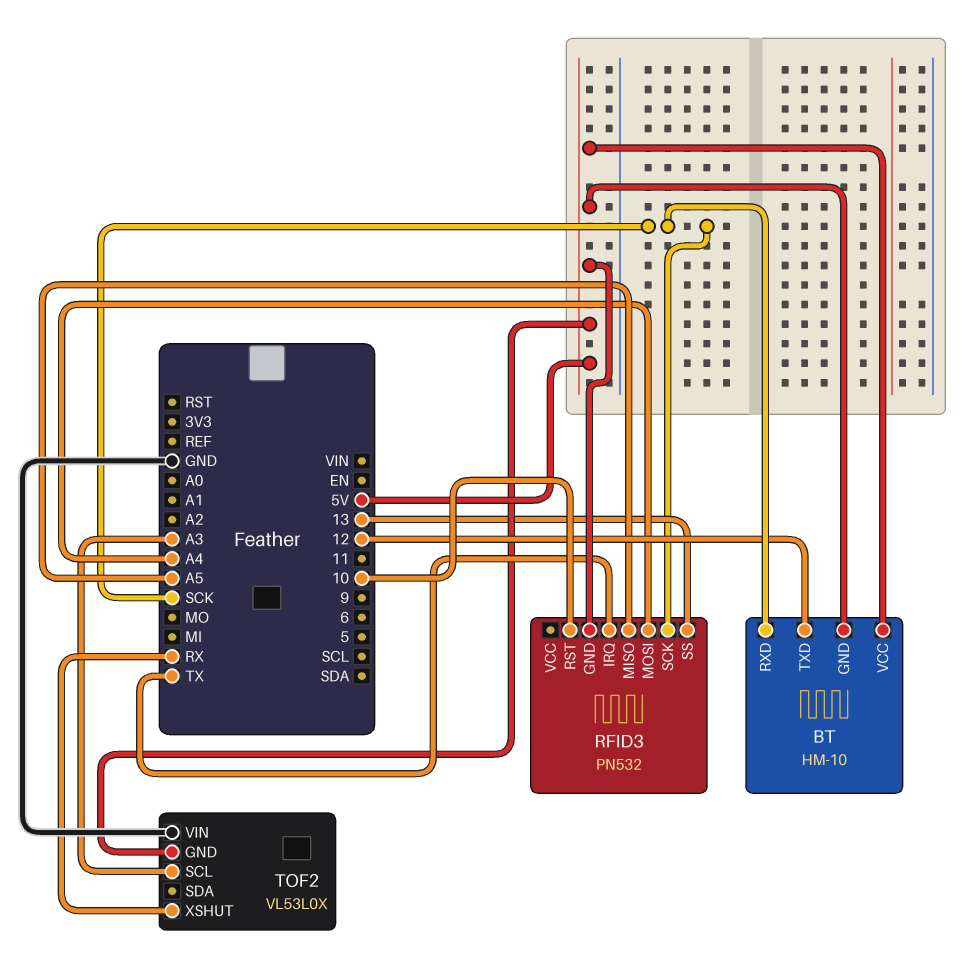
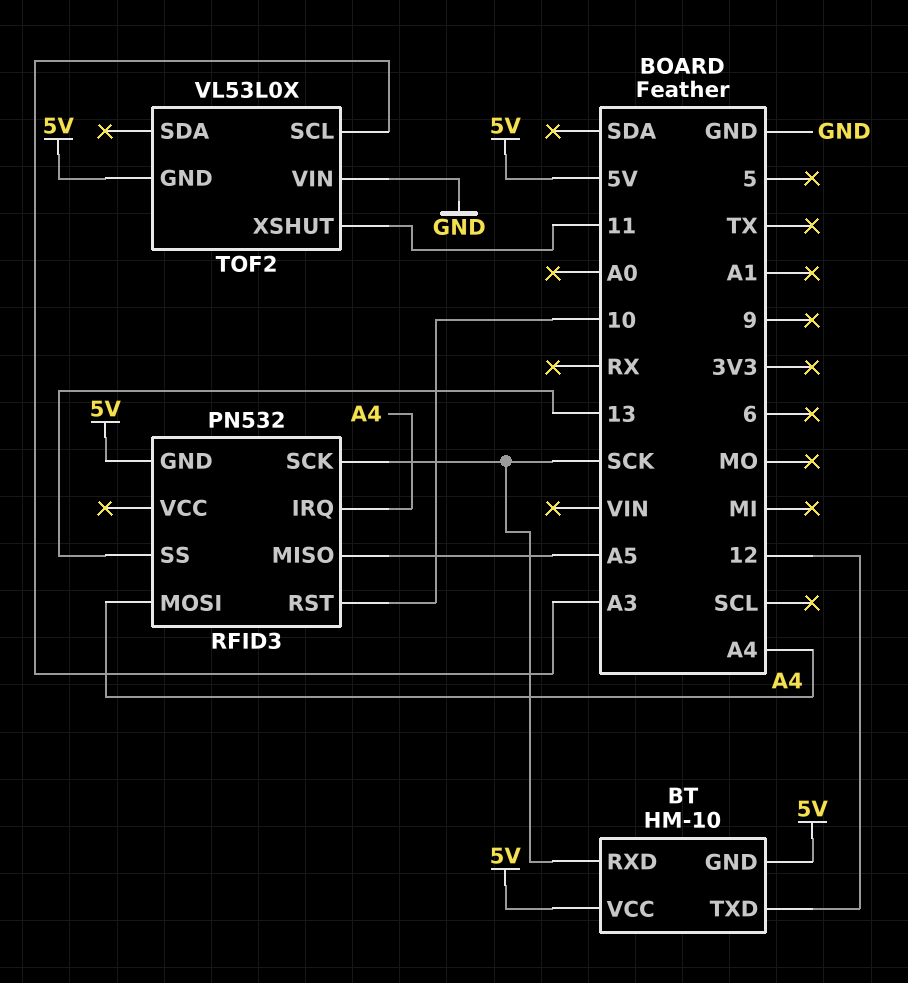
RFID3 pin IRQ: TX -> A4
TOF2 pin XSHUT: RX -> 11

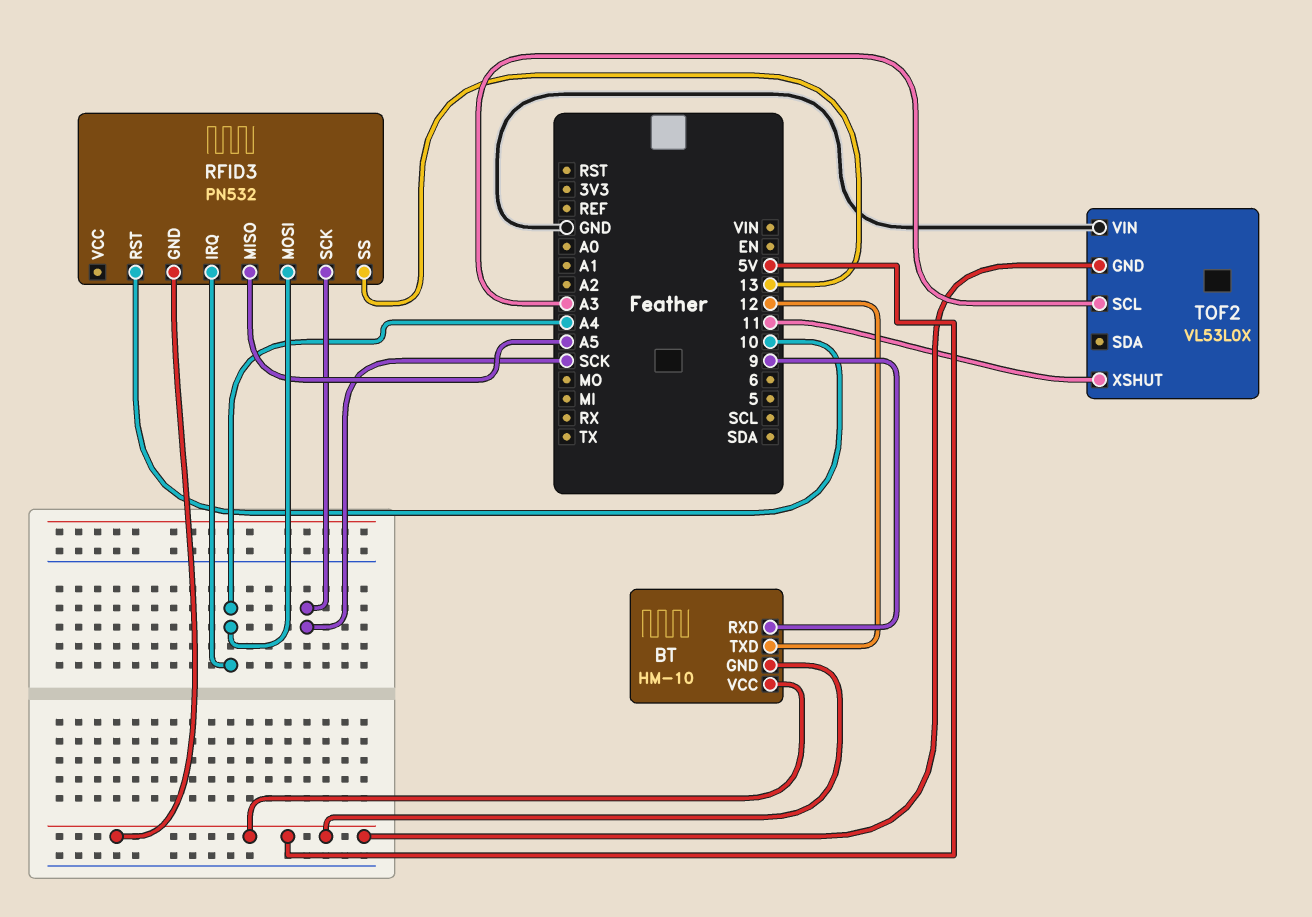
BT pin RXD: SCK -> 9

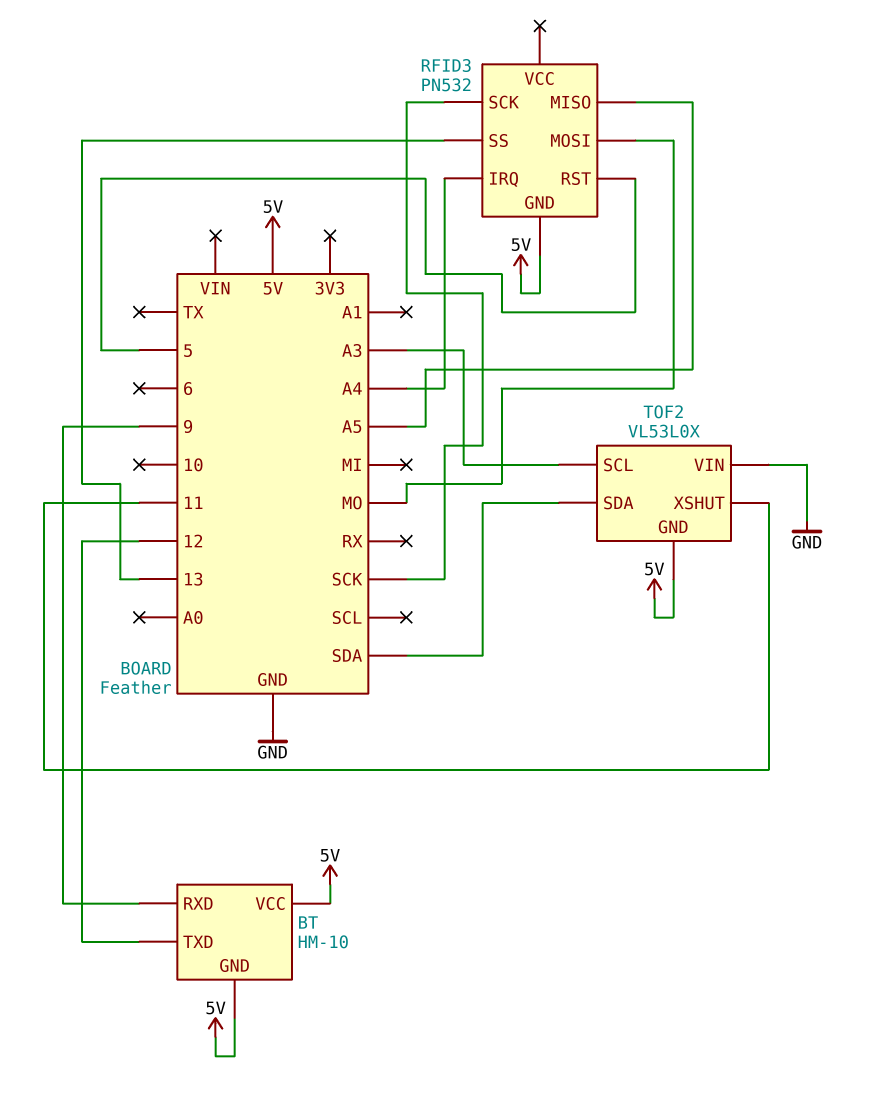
RFID3 pin MOSI: A4 -> MO
RFID3 pin RST: 10 -> 5
TOF2 pin SDA: none -> SDA

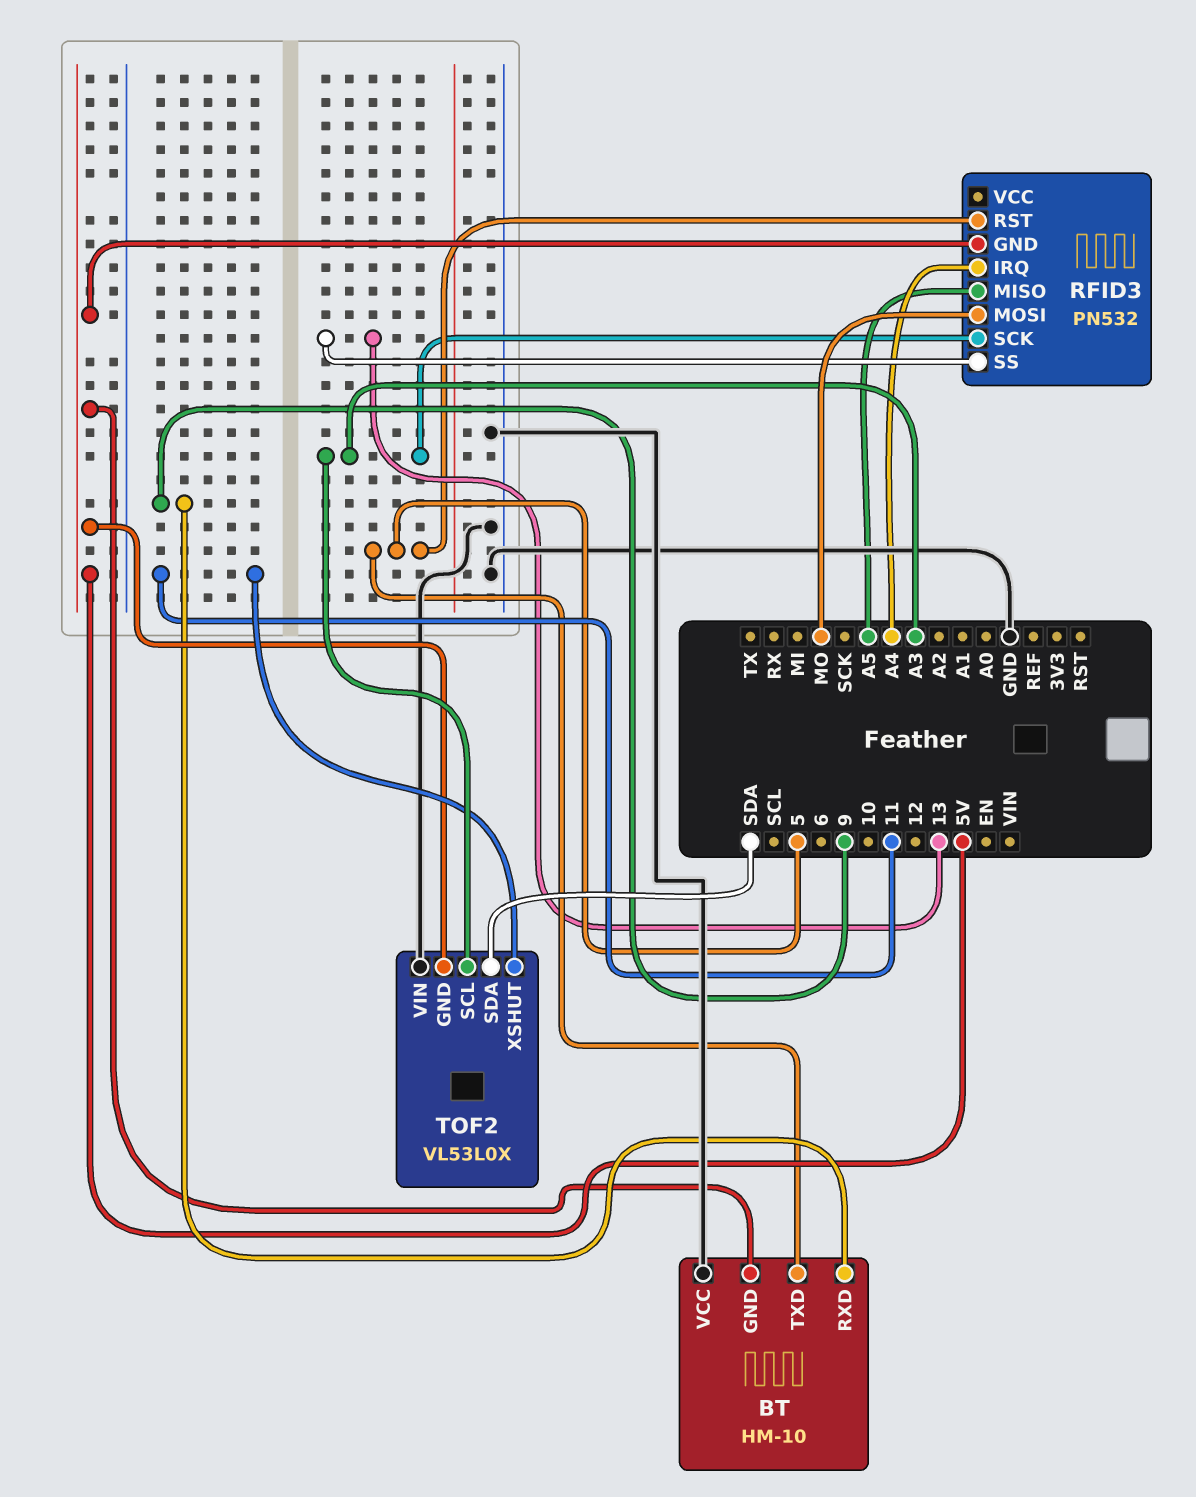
BT pin TXD: 12 -> 5
BT pin VCC: 5V -> GND
RFID3 pin SCK: SCK -> A3

